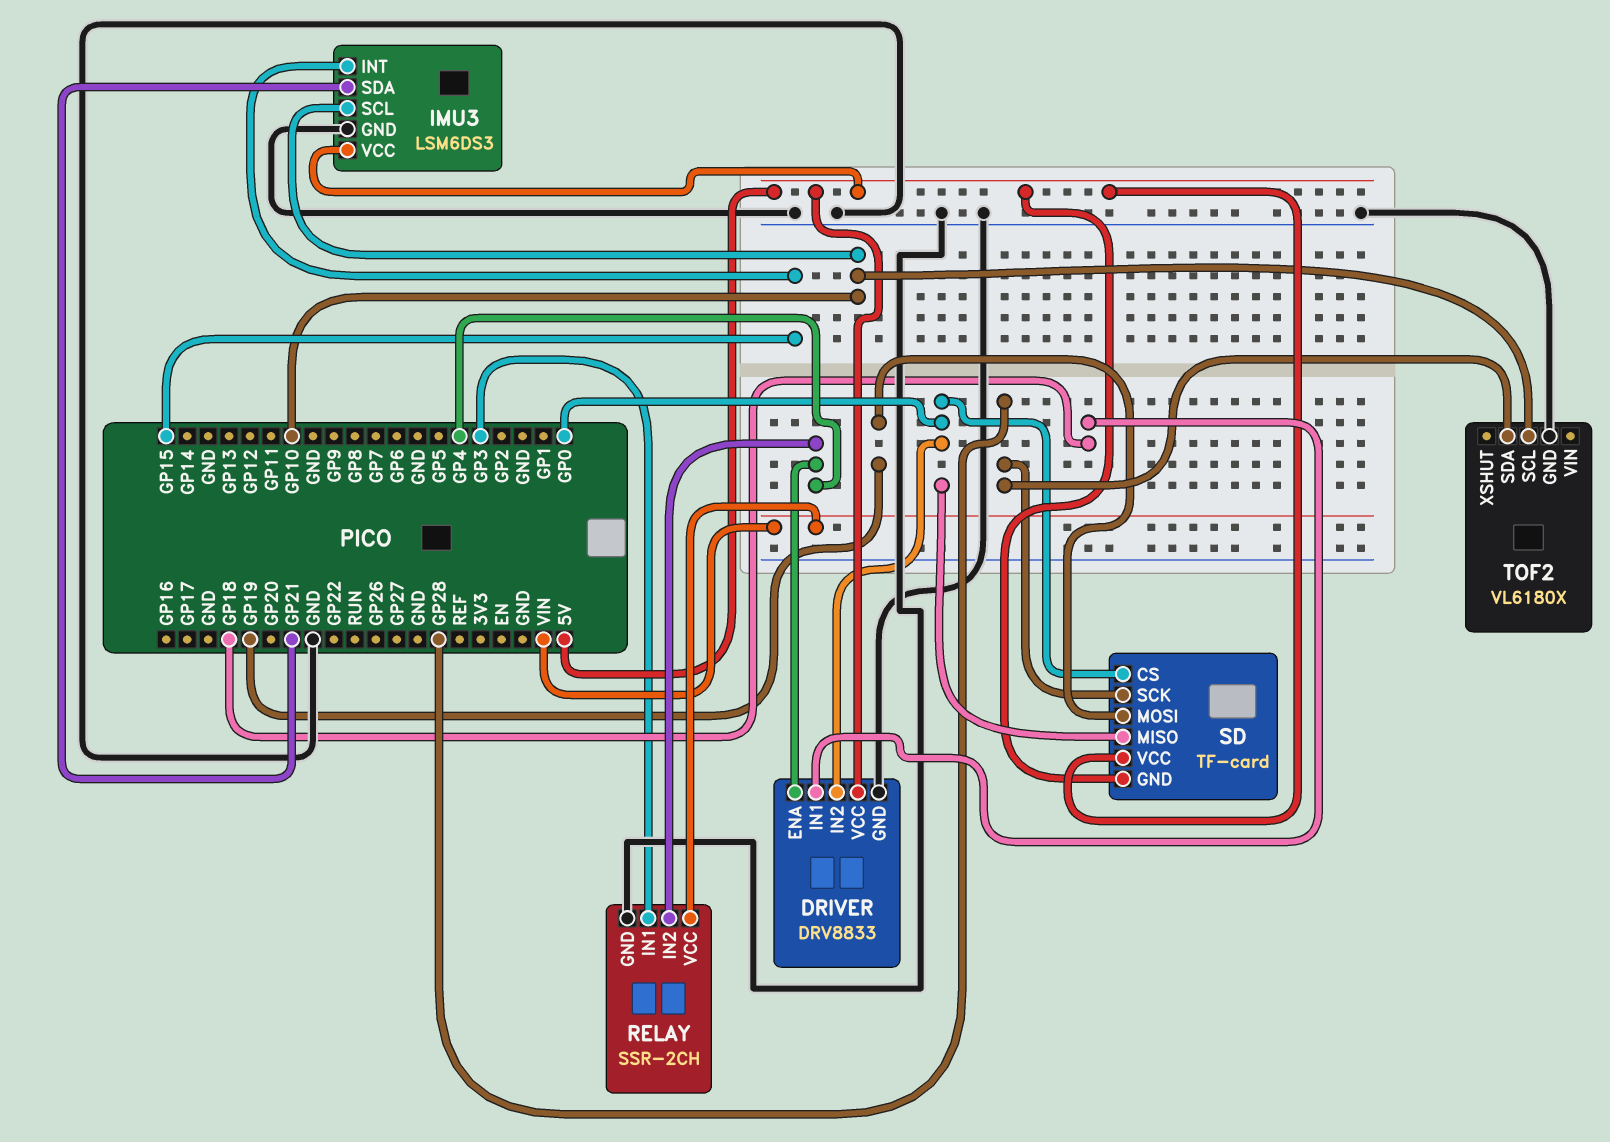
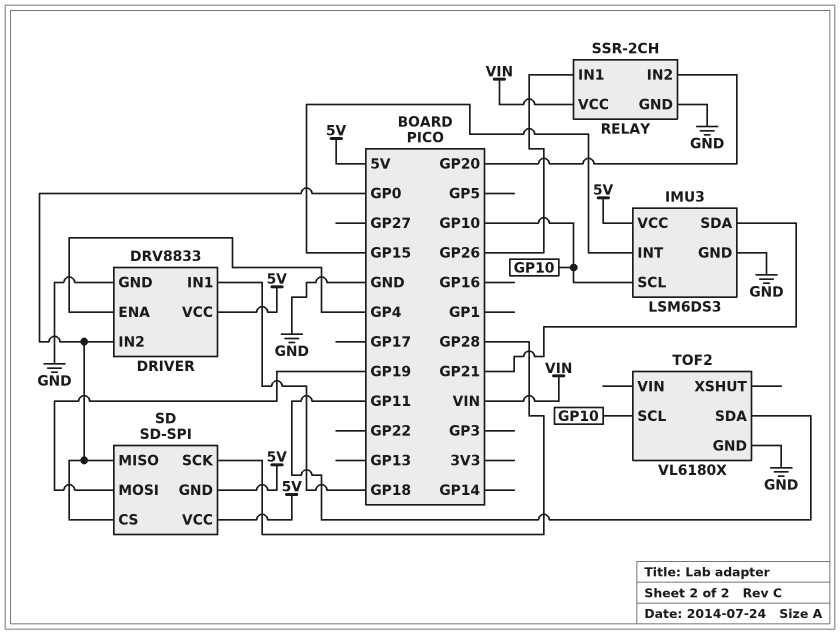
RELAY pin IN1: GP3 -> GP26
RELAY pin IN2: GP4 -> GP20
SD: TF-card -> SD-SPI
TOF2 pin SDA: GP28 -> GP11

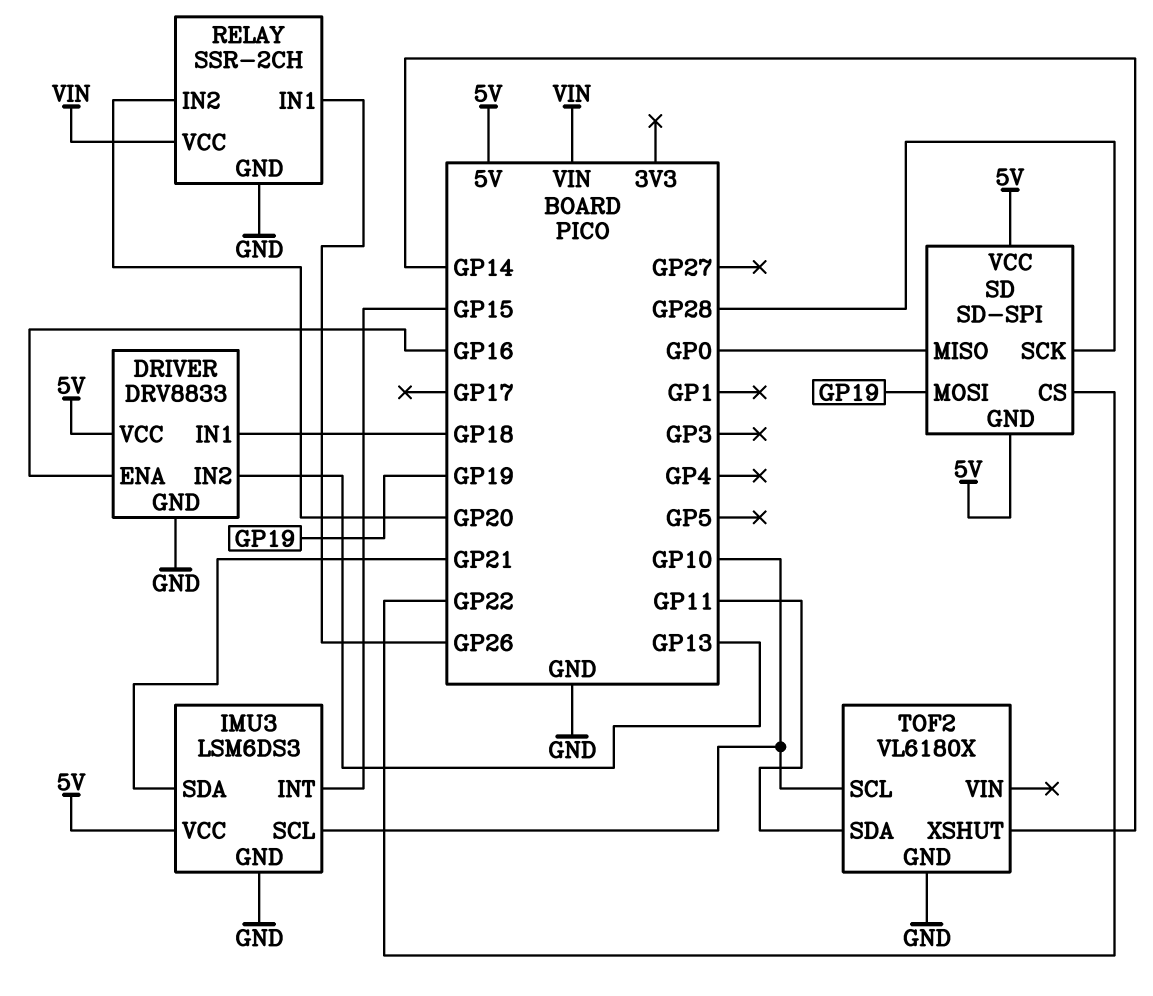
DRIVER pin ENA: GP4 -> GP16
DRIVER pin IN2: GP0 -> GP13
SD pin CS: GP0 -> GP22
TOF2 pin XSHUT: none -> GP14

